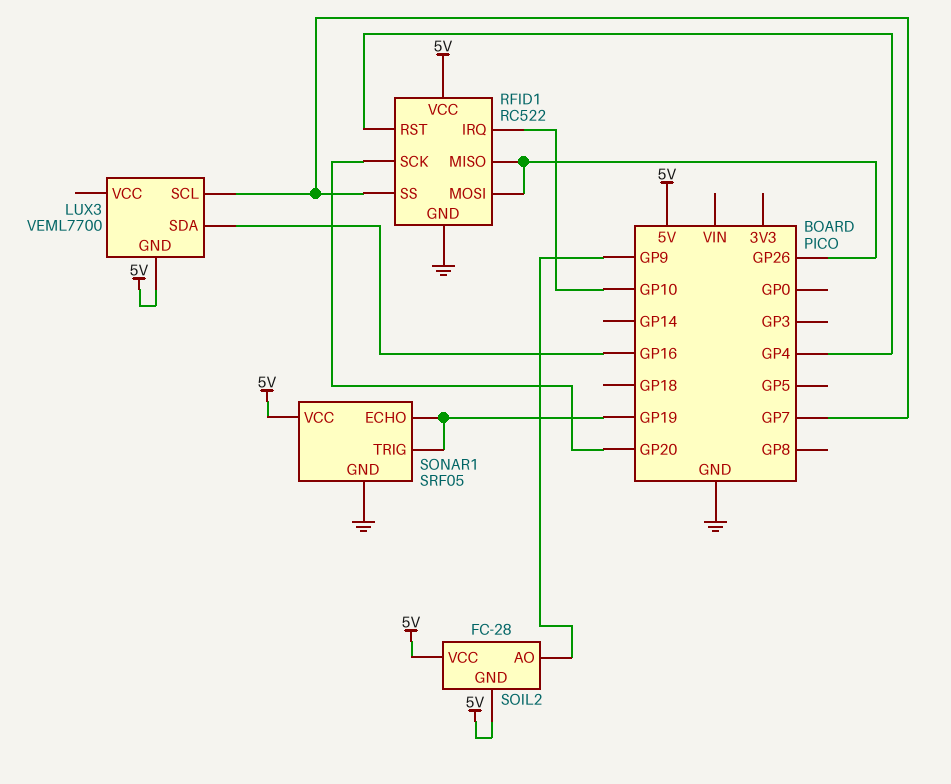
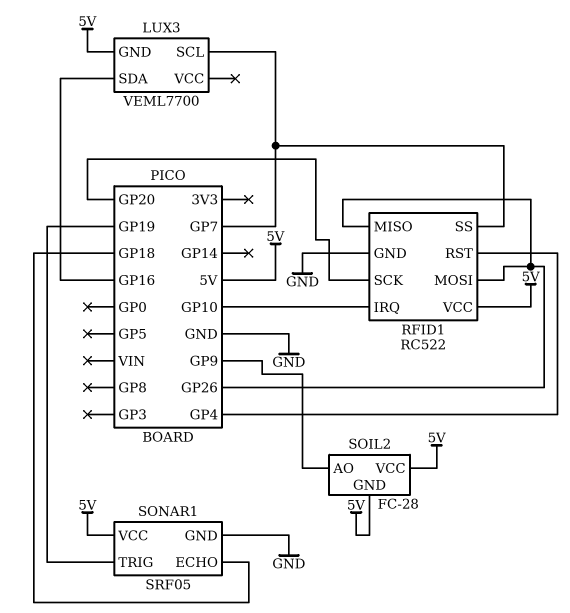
SONAR1 pin ECHO: GP19 -> GP18

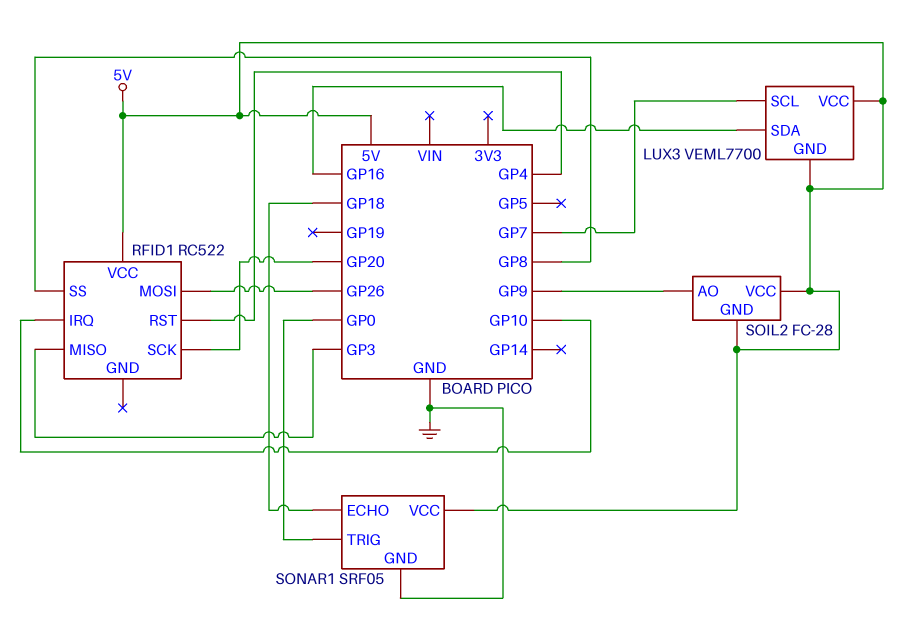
LUX3 pin VCC: none -> 5V
RFID1 pin GND: GND -> none
RFID1 pin MISO: GP26 -> GP3
RFID1 pin SS: GP7 -> GP8
SONAR1 pin TRIG: GP19 -> GP0

